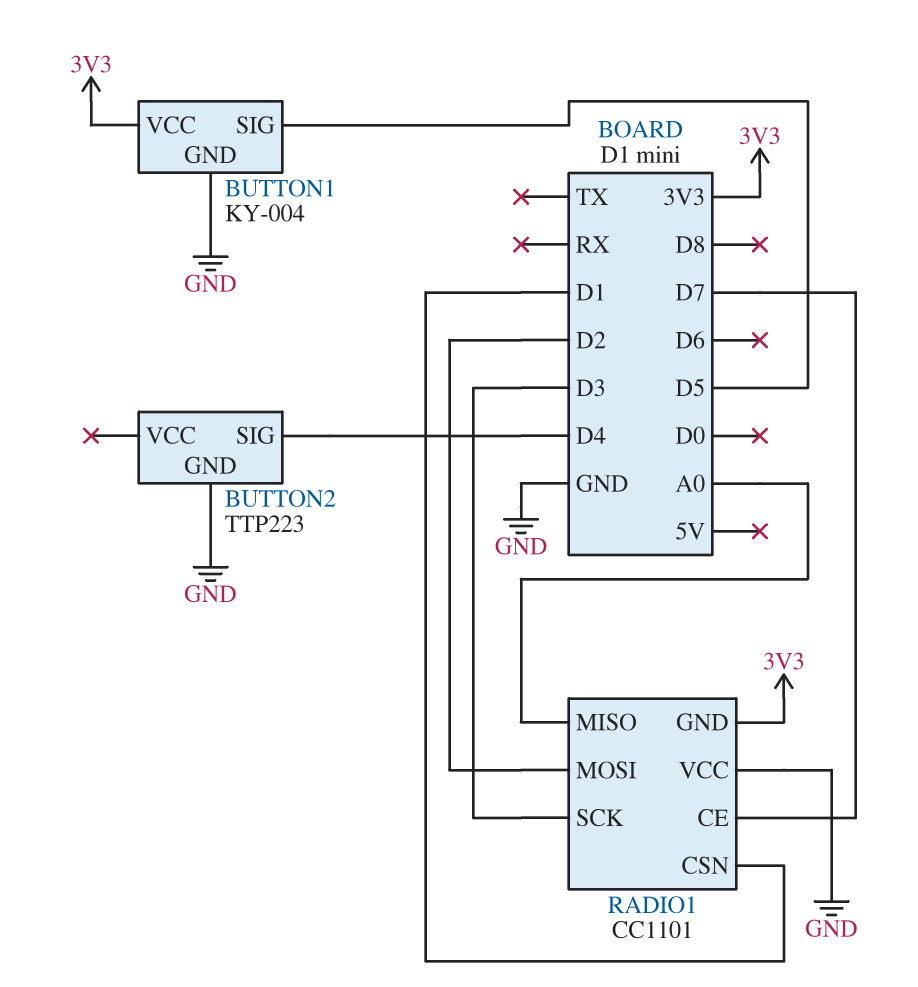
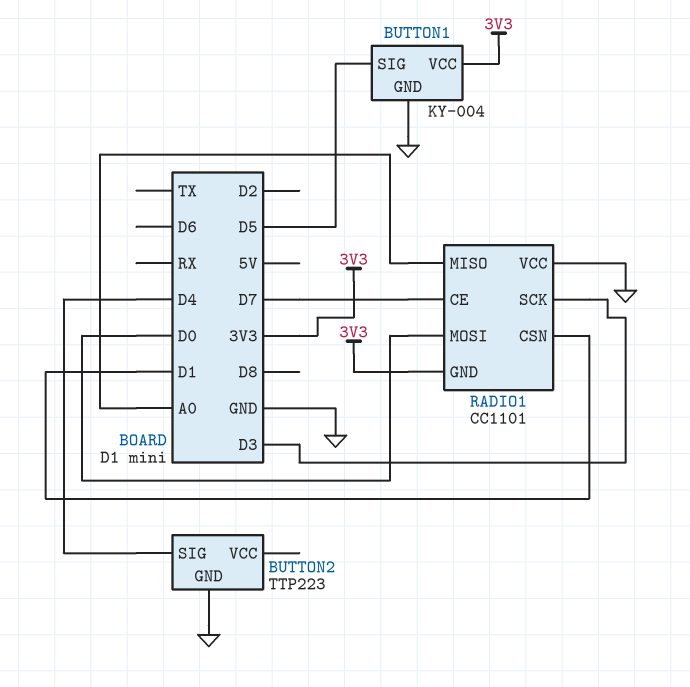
RADIO1 pin MOSI: D2 -> D0

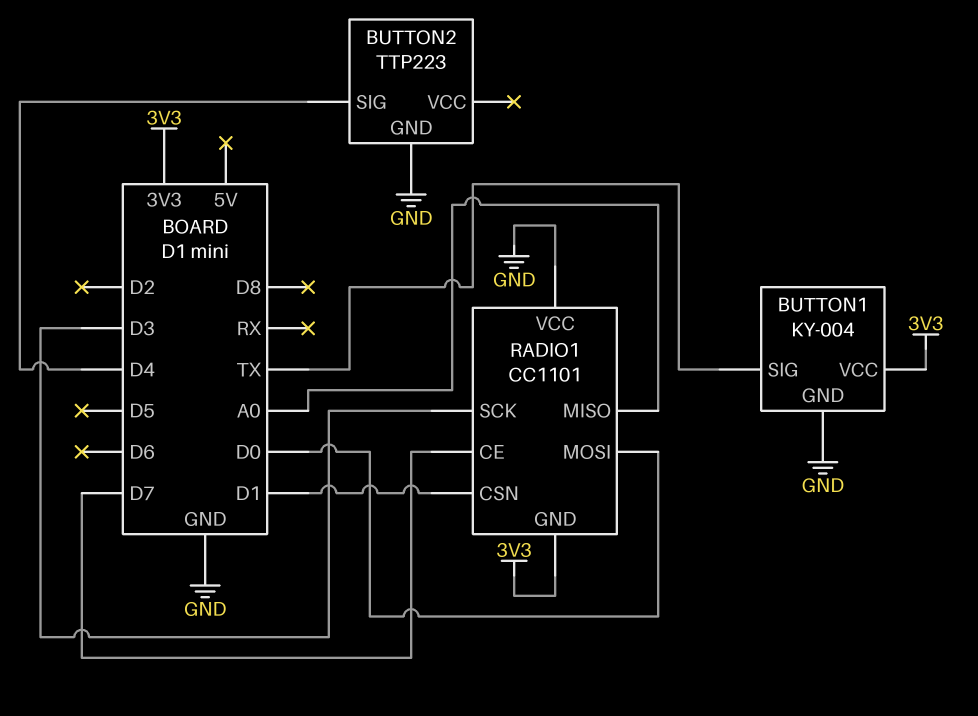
BUTTON1 pin SIG: D5 -> TX

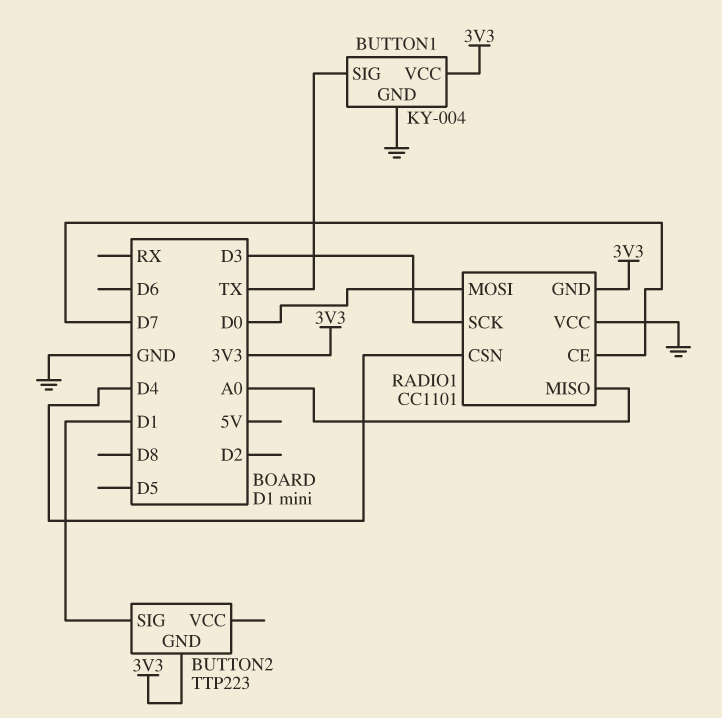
BUTTON2 pin GND: GND -> 3V3
BUTTON2 pin SIG: D4 -> D1
RADIO1 pin CSN: D1 -> D4

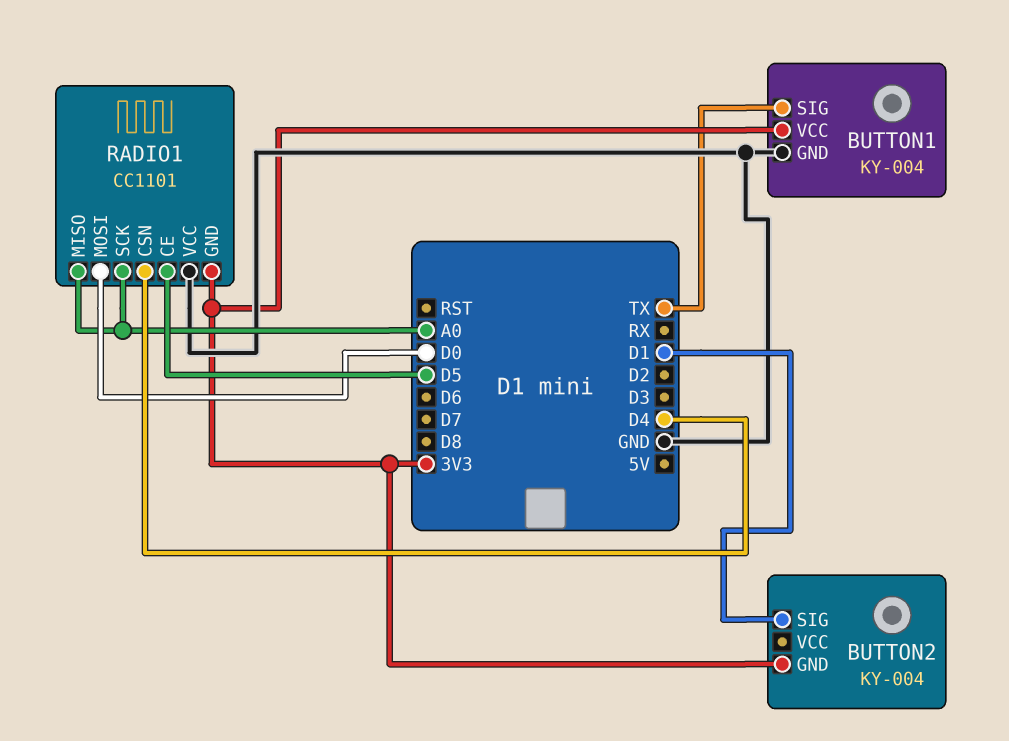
BUTTON2: TTP223 -> KY-004
RADIO1 pin CE: D7 -> D5
RADIO1 pin SCK: D3 -> A0

